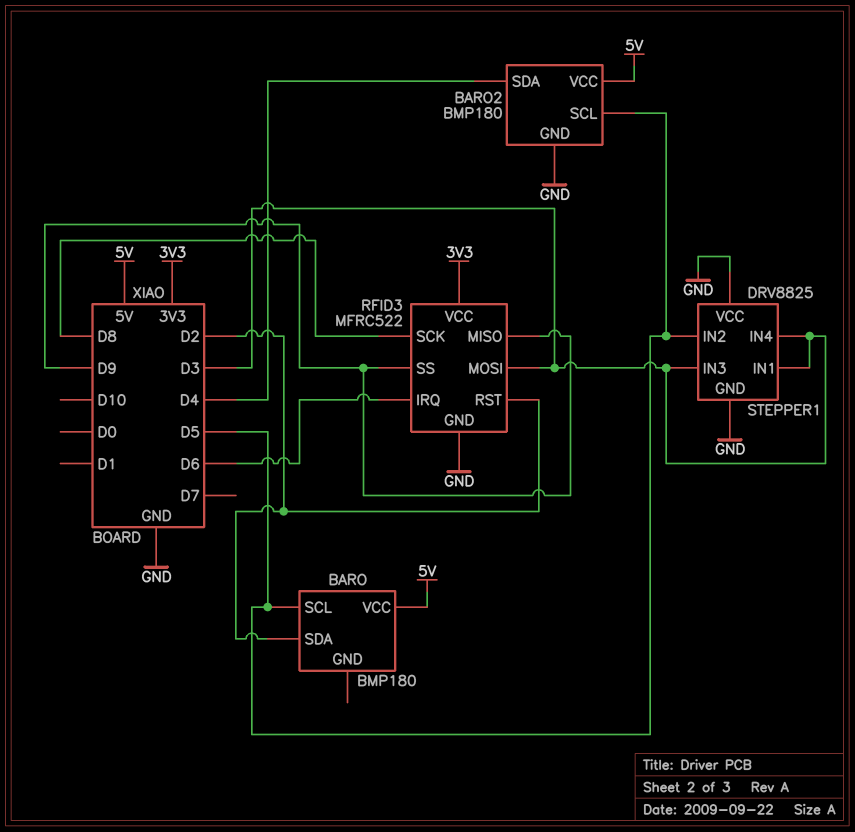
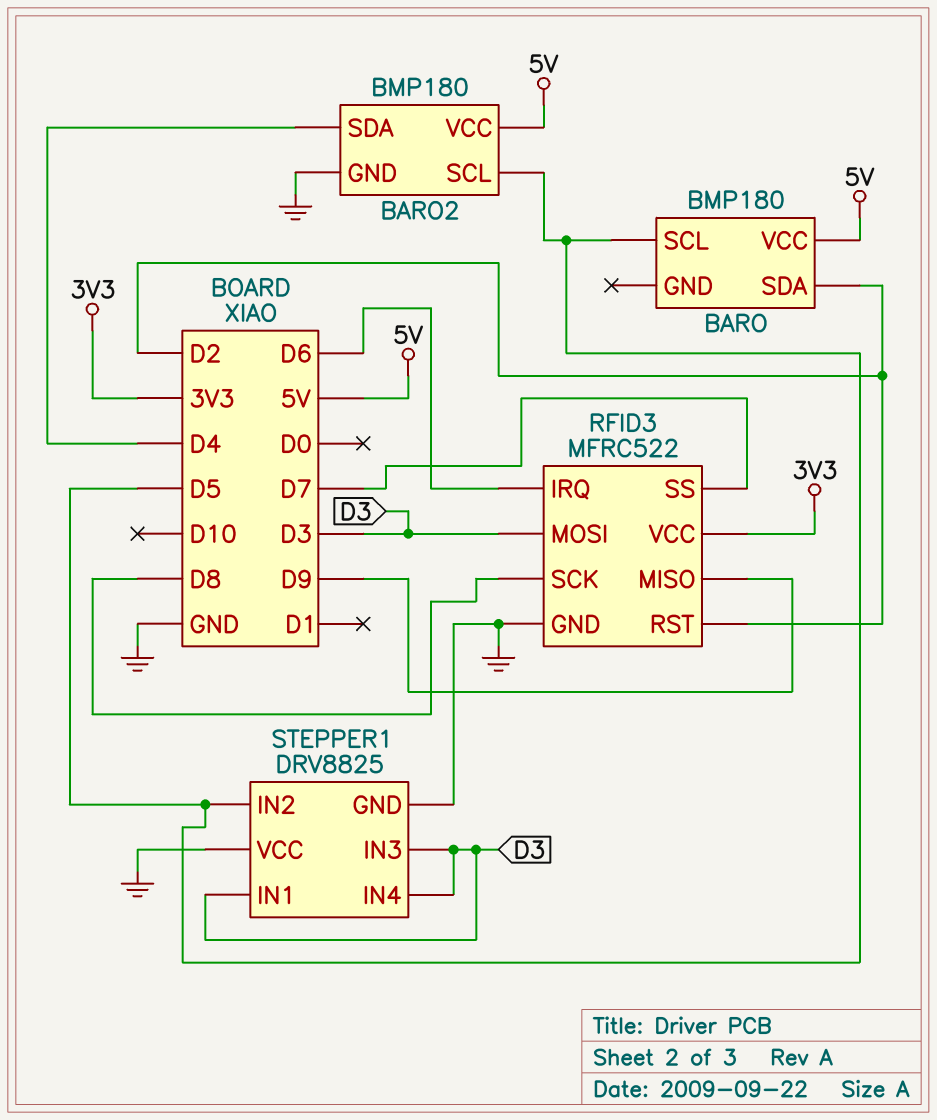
RFID3 pin SS: D9 -> D7

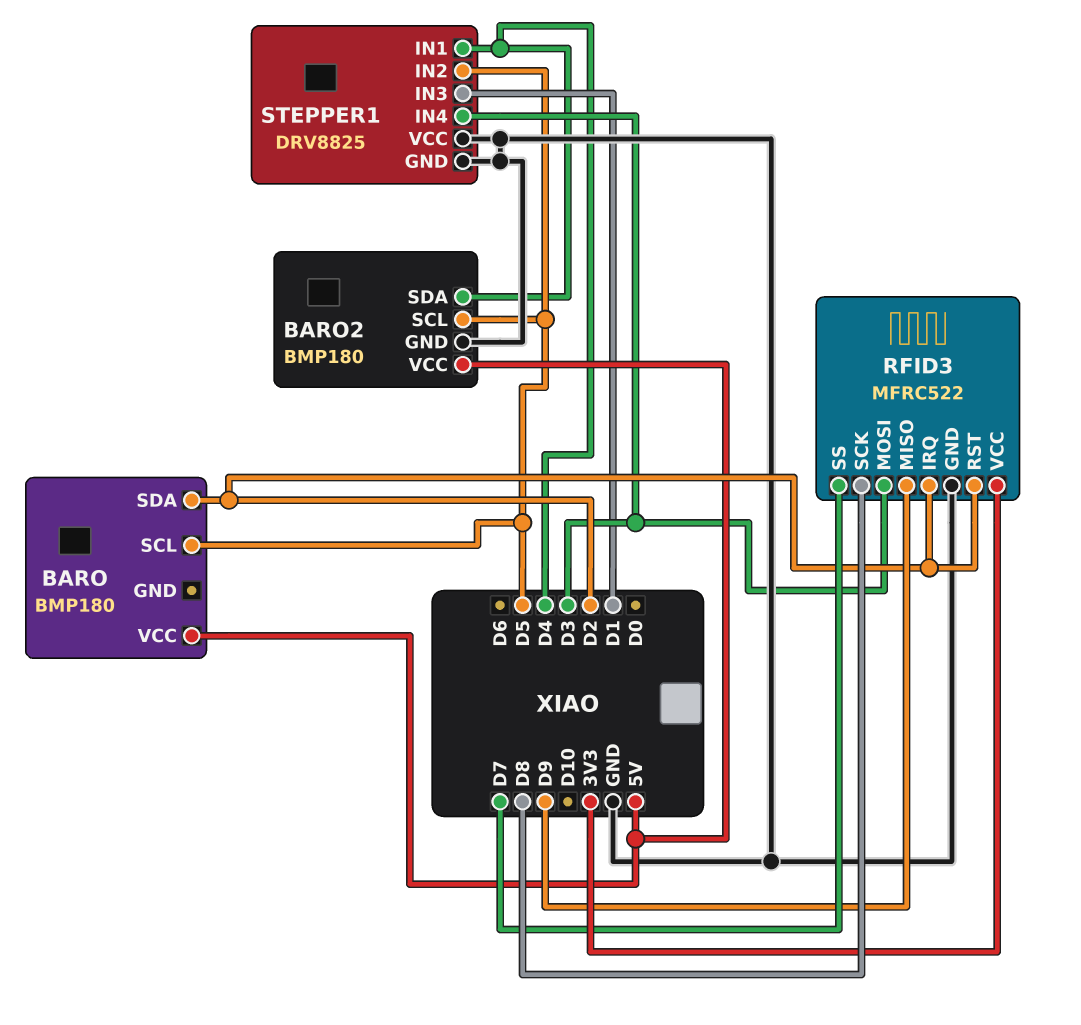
RFID3 pin IRQ: D6 -> D2
STEPPER1 pin IN1: D3 -> D4
STEPPER1 pin IN3: D3 -> D1

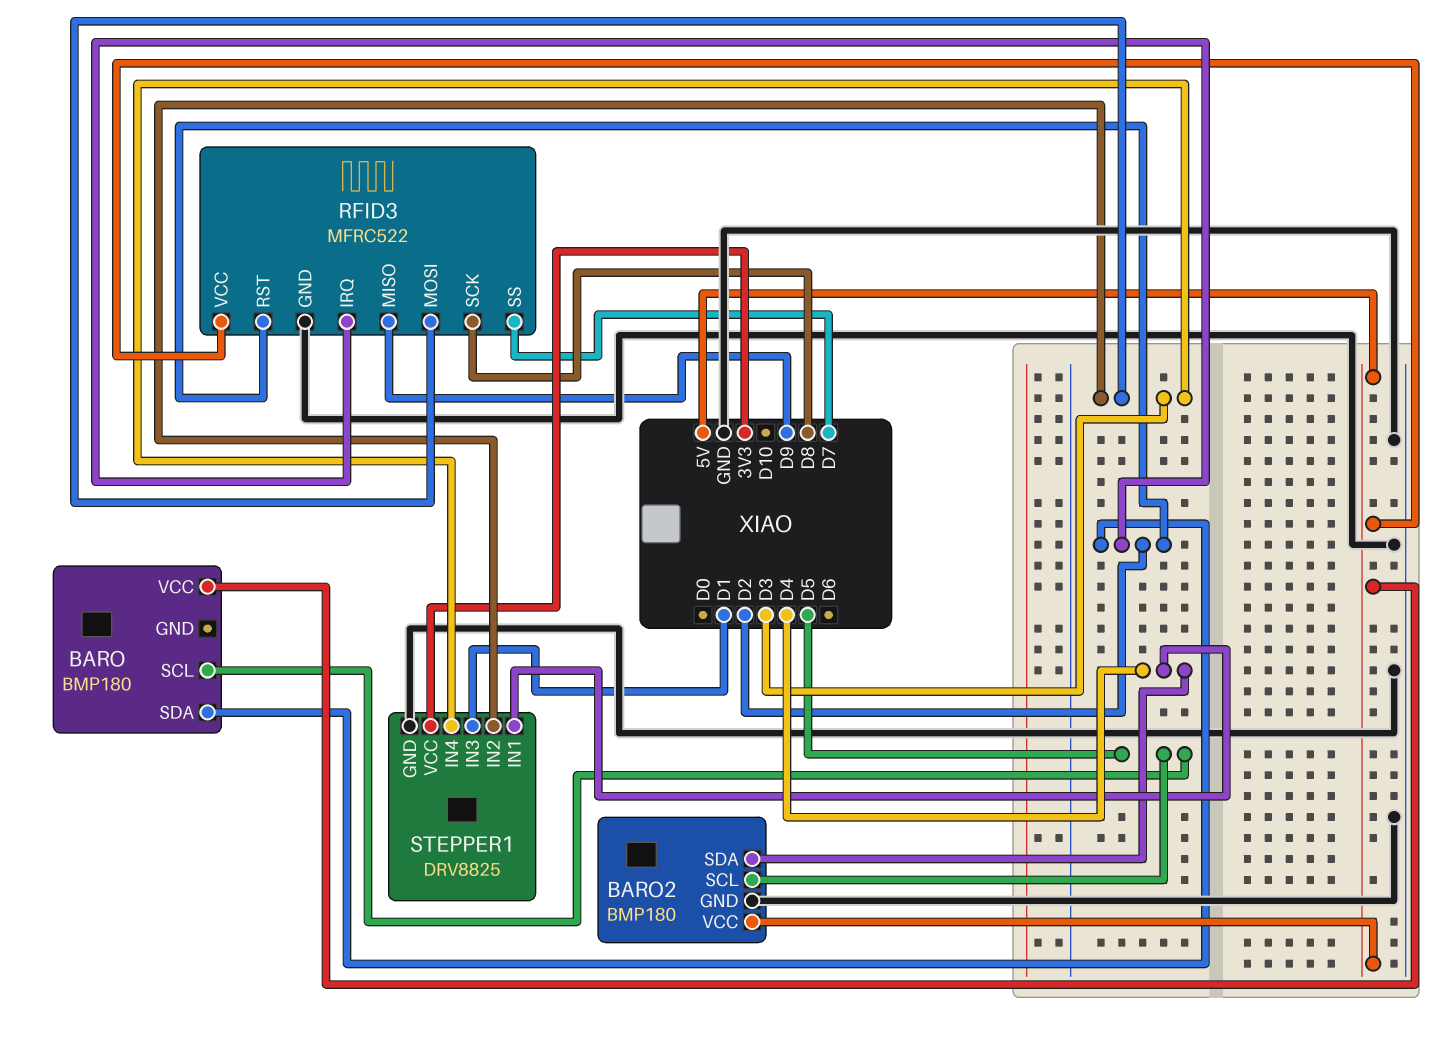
RFID3 pin VCC: 3V3 -> 5V
STEPPER1 pin IN2: D5 -> D3
STEPPER1 pin VCC: GND -> 3V3

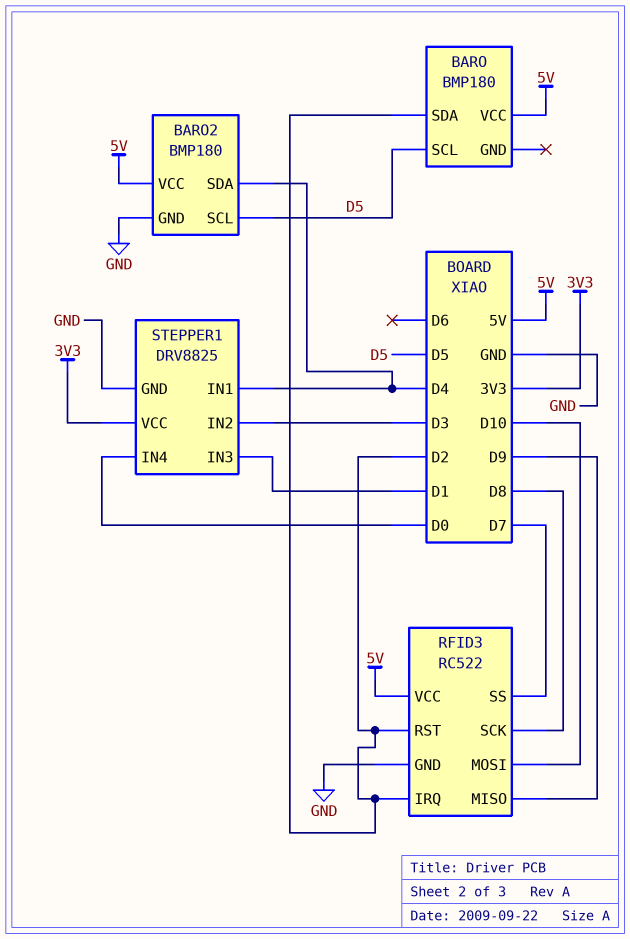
RFID3: MFRC522 -> RC522
RFID3 pin MOSI: D3 -> D10
STEPPER1 pin IN4: D3 -> D0

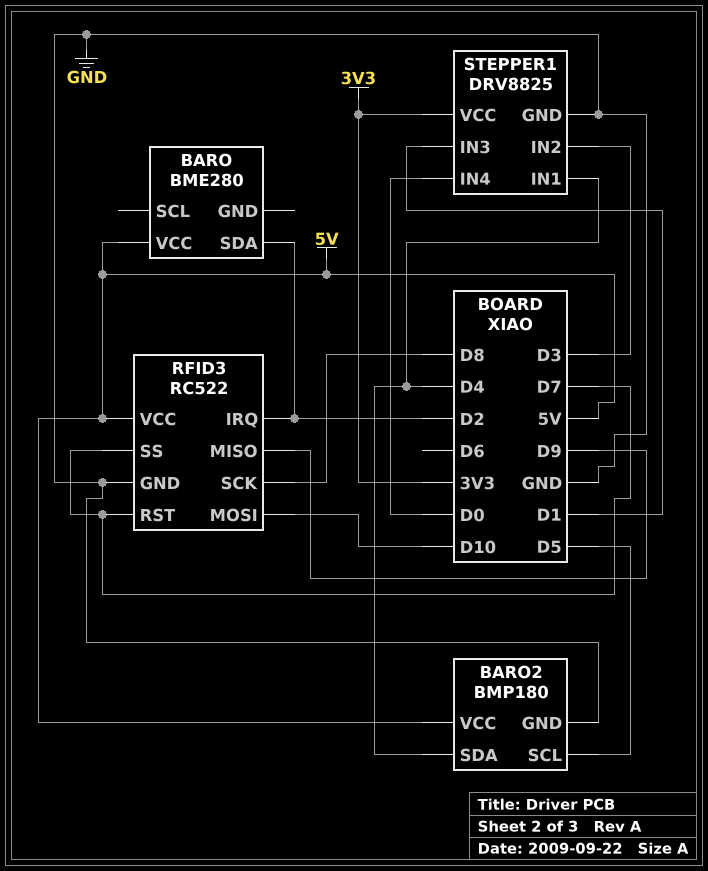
BARO: BMP180 -> BME280
BARO pin SCL: D5 -> none
RFID3 pin RST: D2 -> D7

